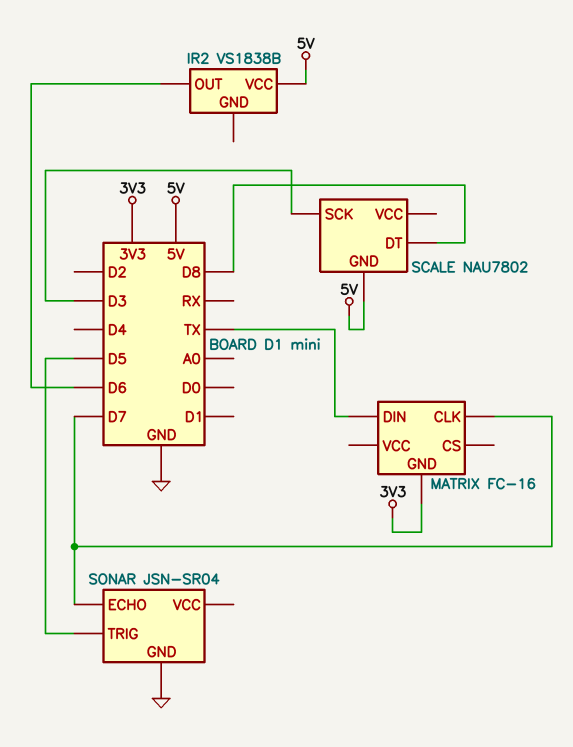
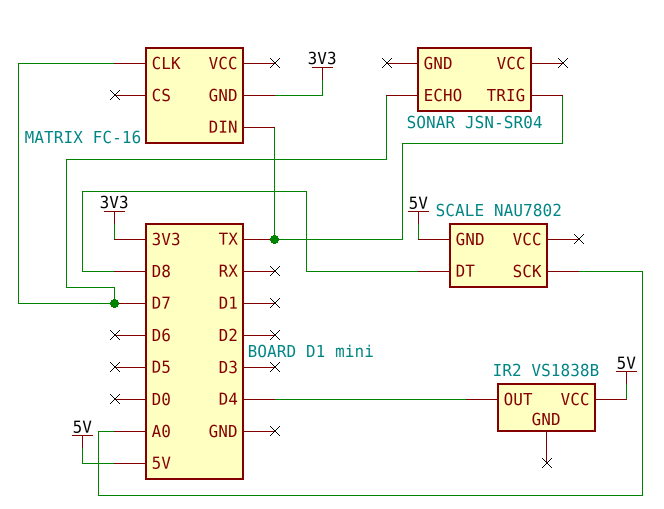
IR2 pin OUT: D6 -> D4
SCALE pin SCK: D3 -> A0
SONAR pin GND: GND -> none
SONAR pin TRIG: D5 -> TX

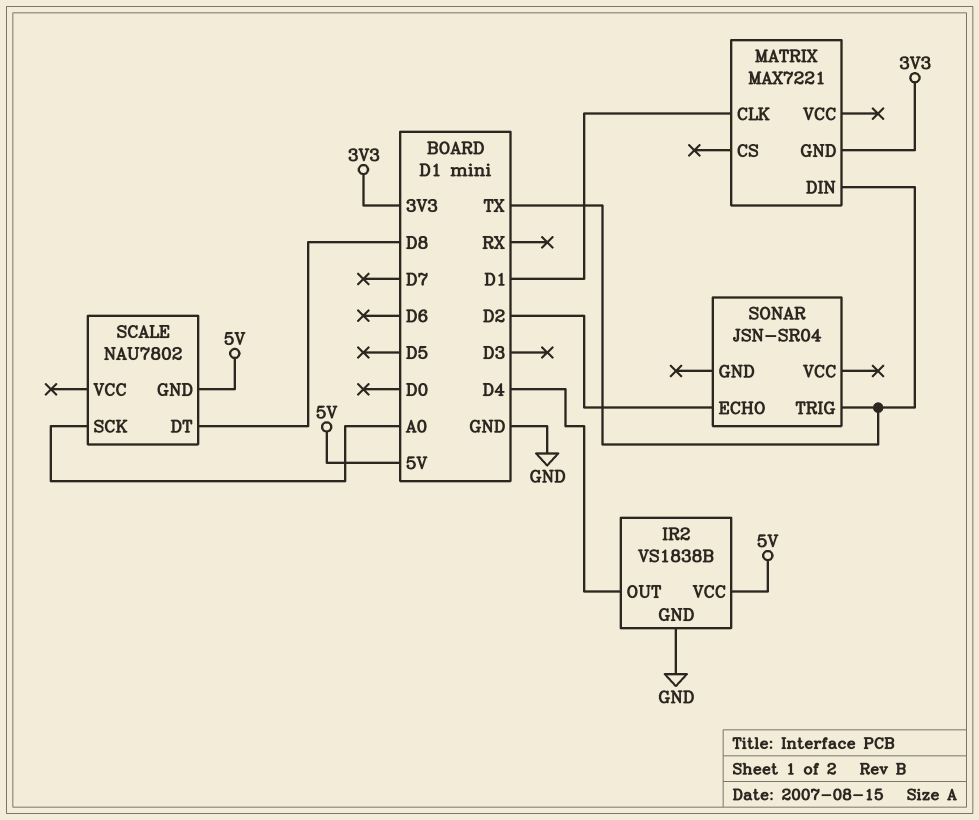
IR2 pin GND: none -> GND
MATRIX: FC-16 -> MAX7221
MATRIX pin CLK: D7 -> D1
SONAR pin ECHO: D7 -> D2

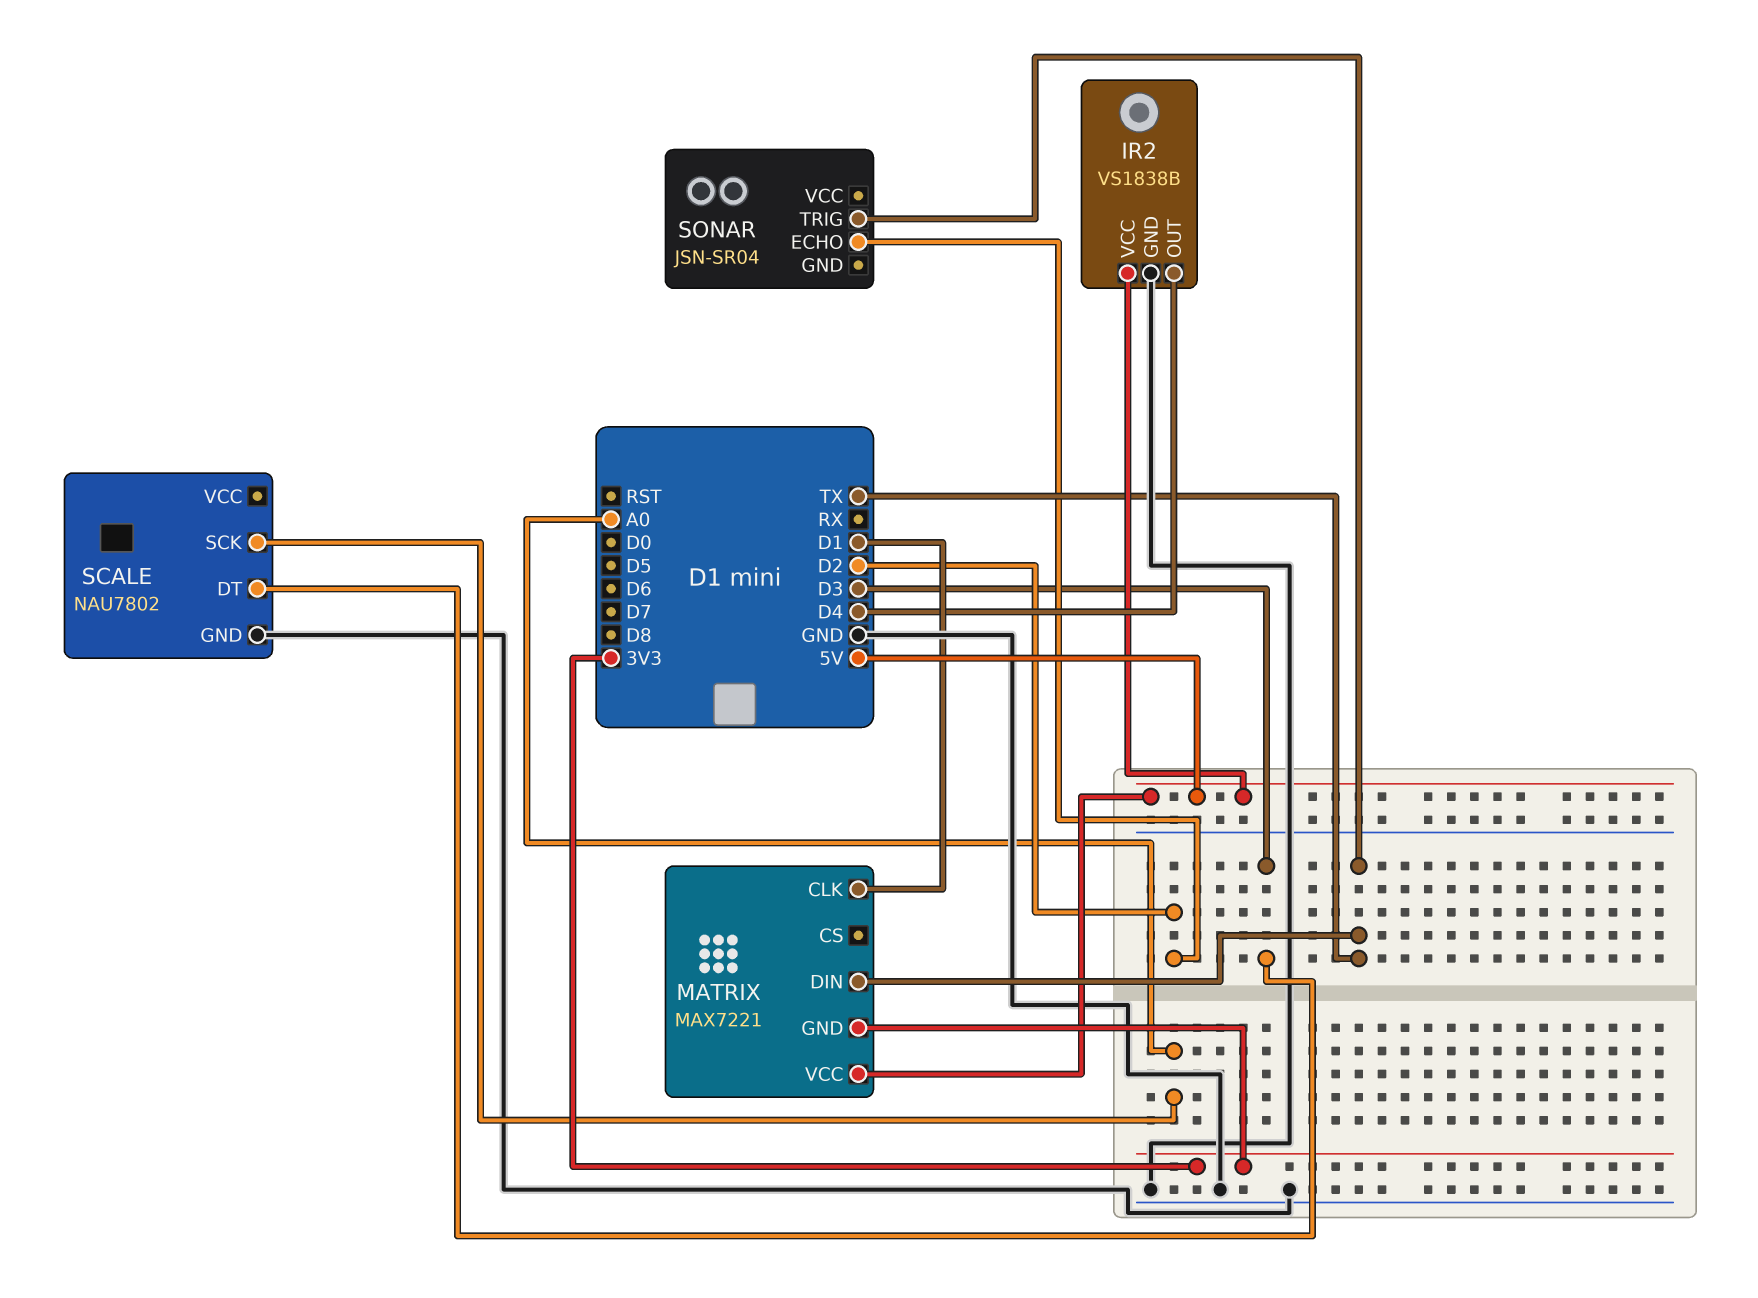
MATRIX pin VCC: none -> 5V
SCALE pin DT: D8 -> D3
SCALE pin GND: 5V -> GND

